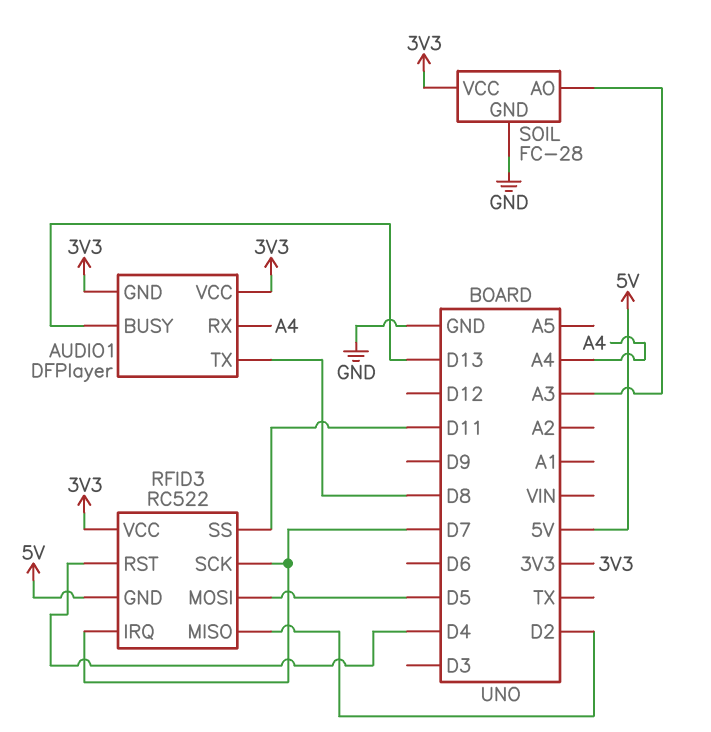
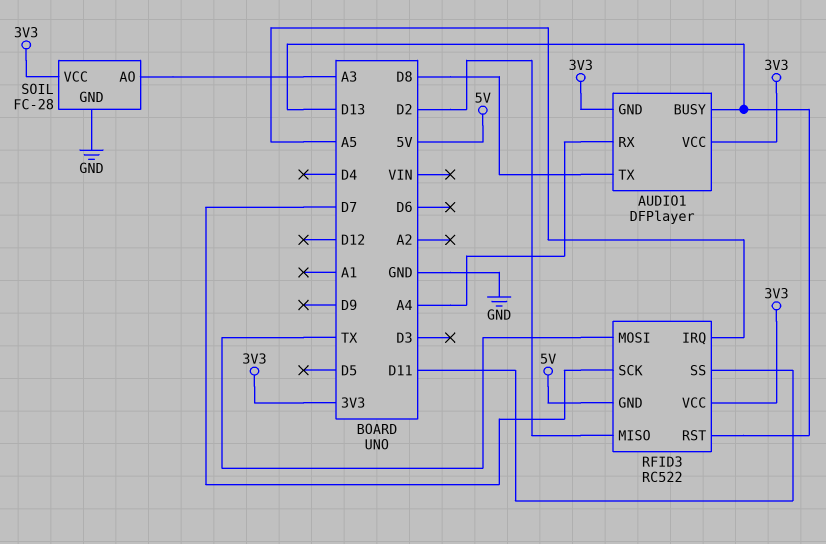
RFID3 pin IRQ: D7 -> A5
RFID3 pin MOSI: D5 -> TX
RFID3 pin RST: D4 -> D13

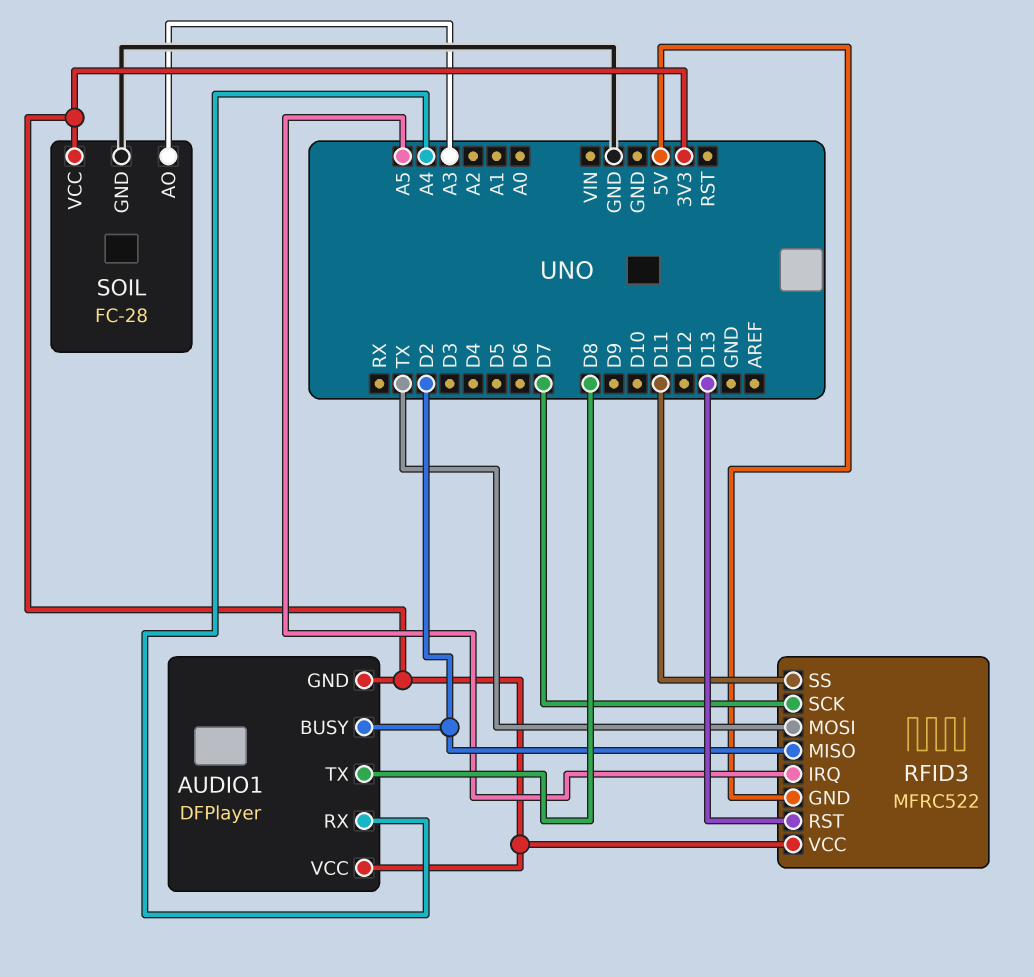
AUDIO1 pin BUSY: D13 -> D2
RFID3: RC522 -> MFRC522

